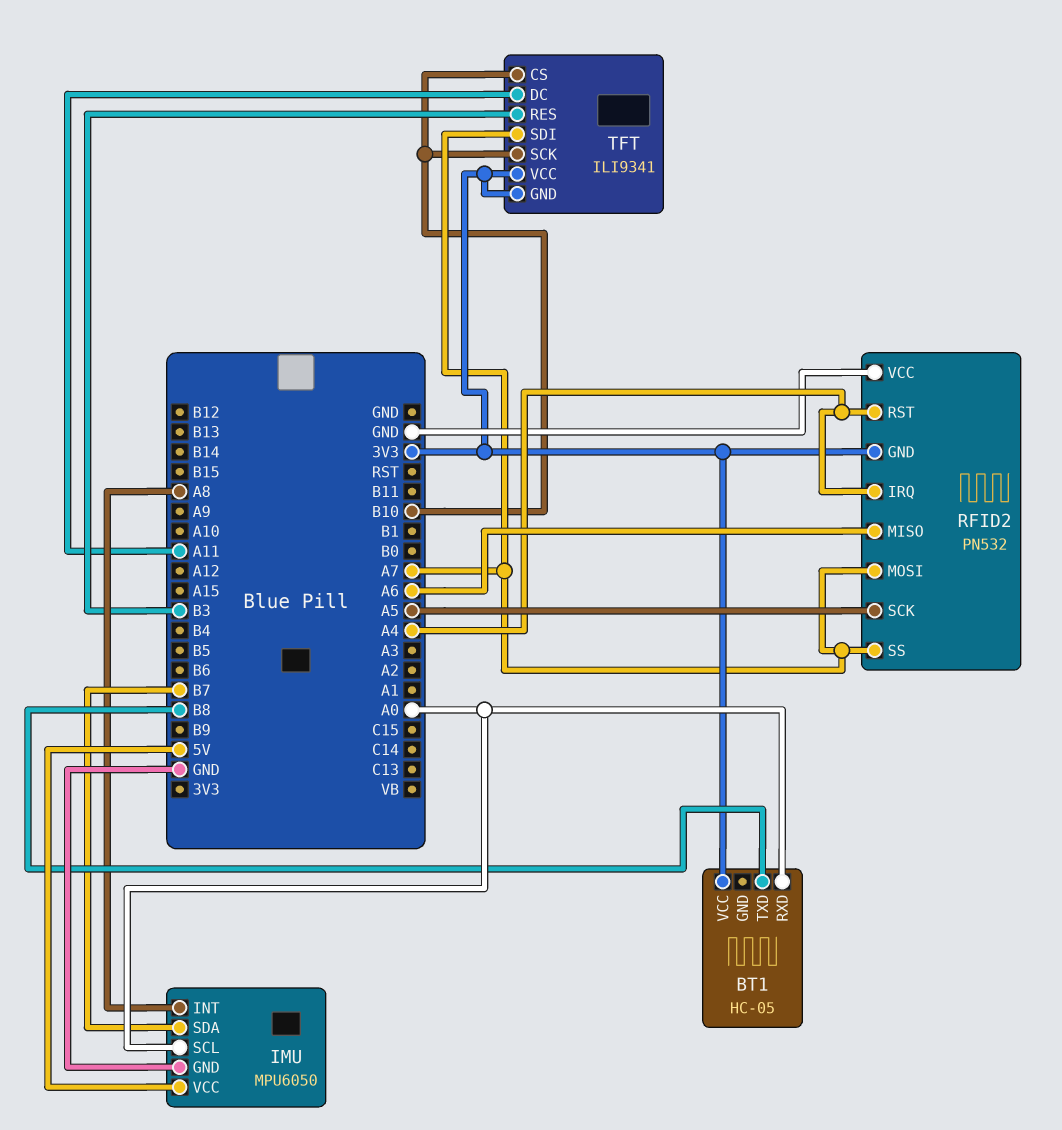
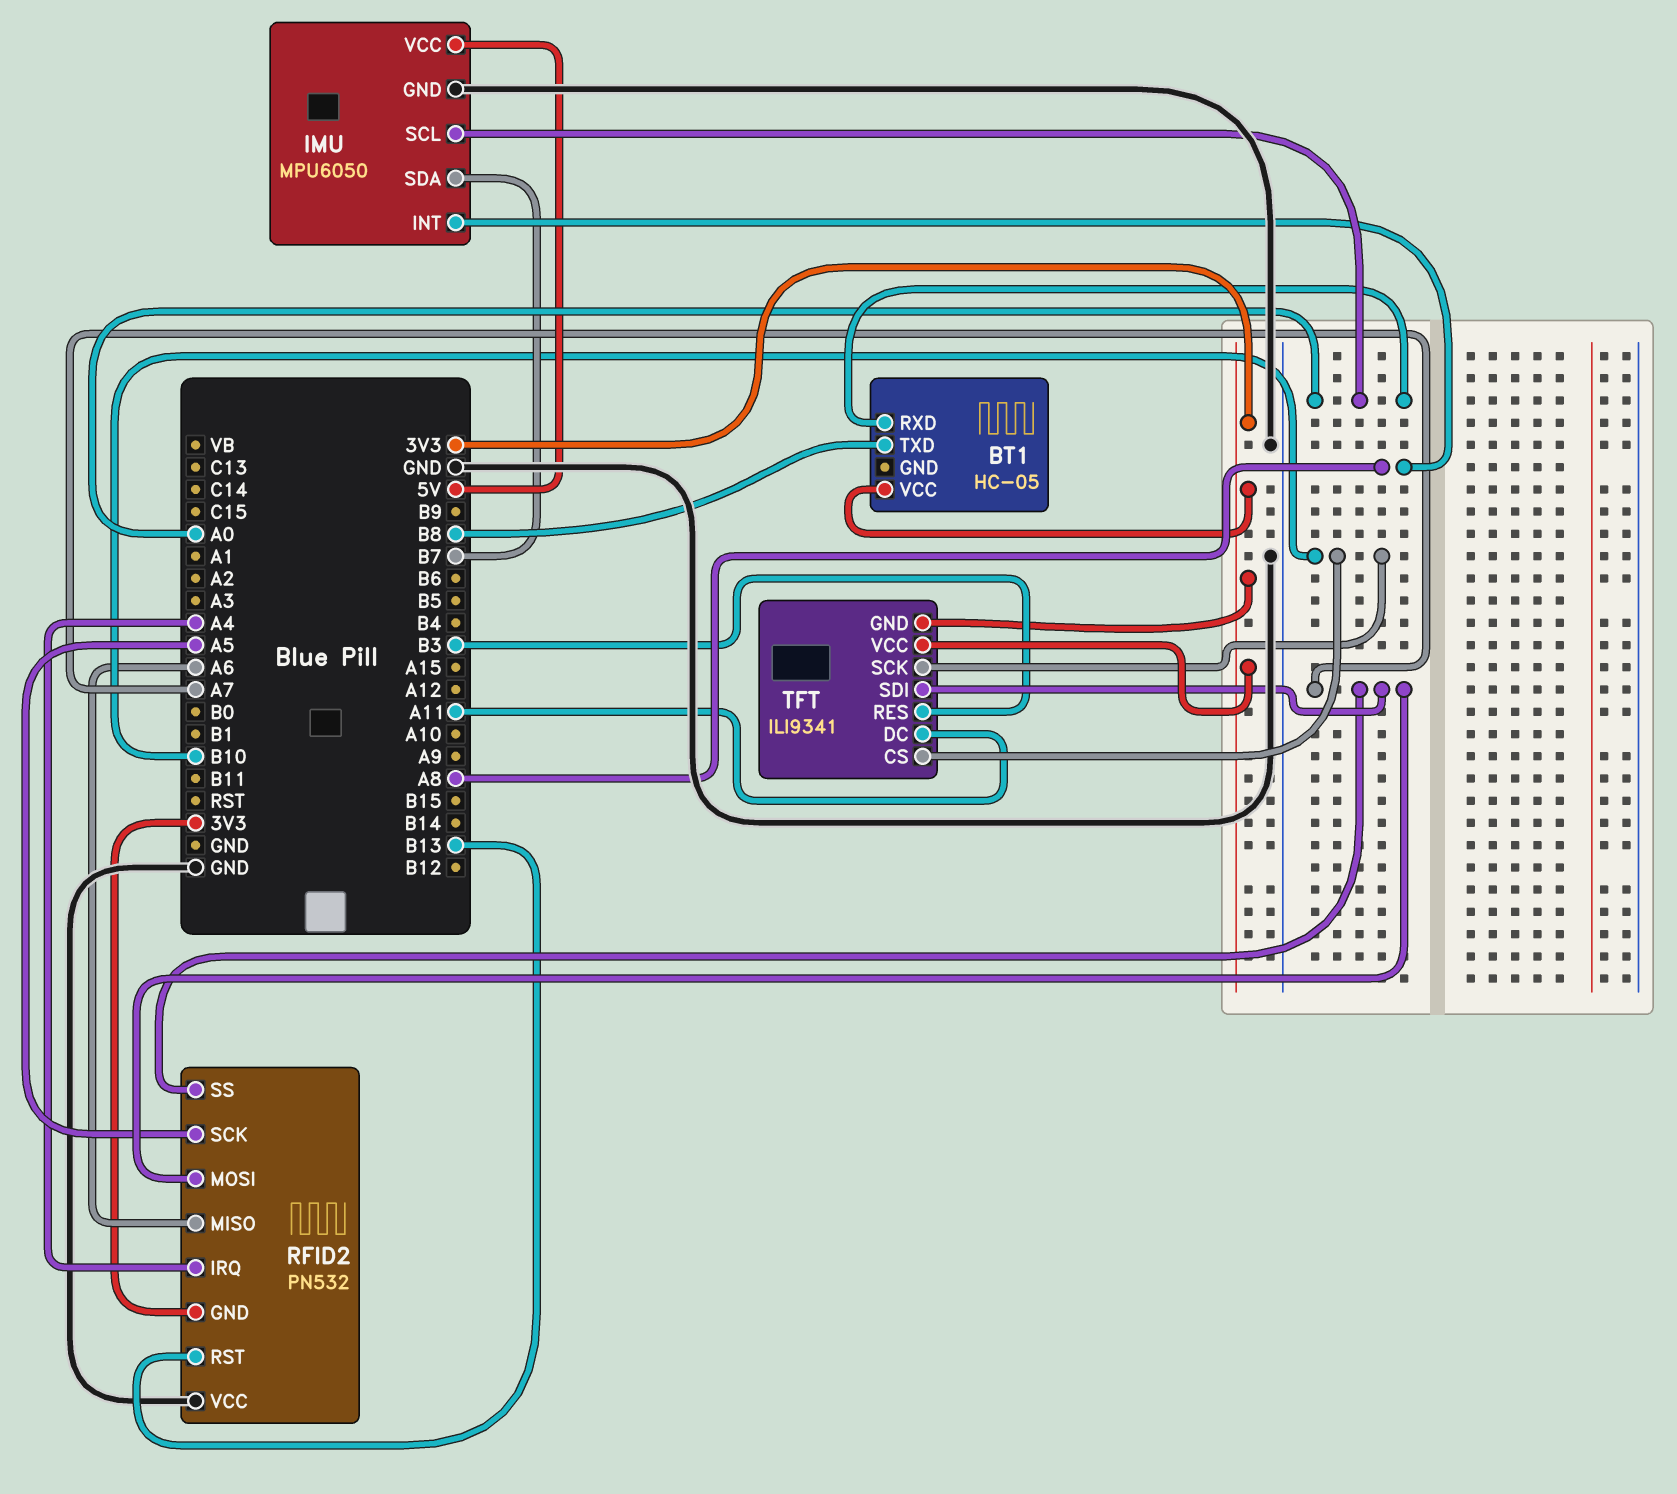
RFID2 pin RST: A4 -> B13

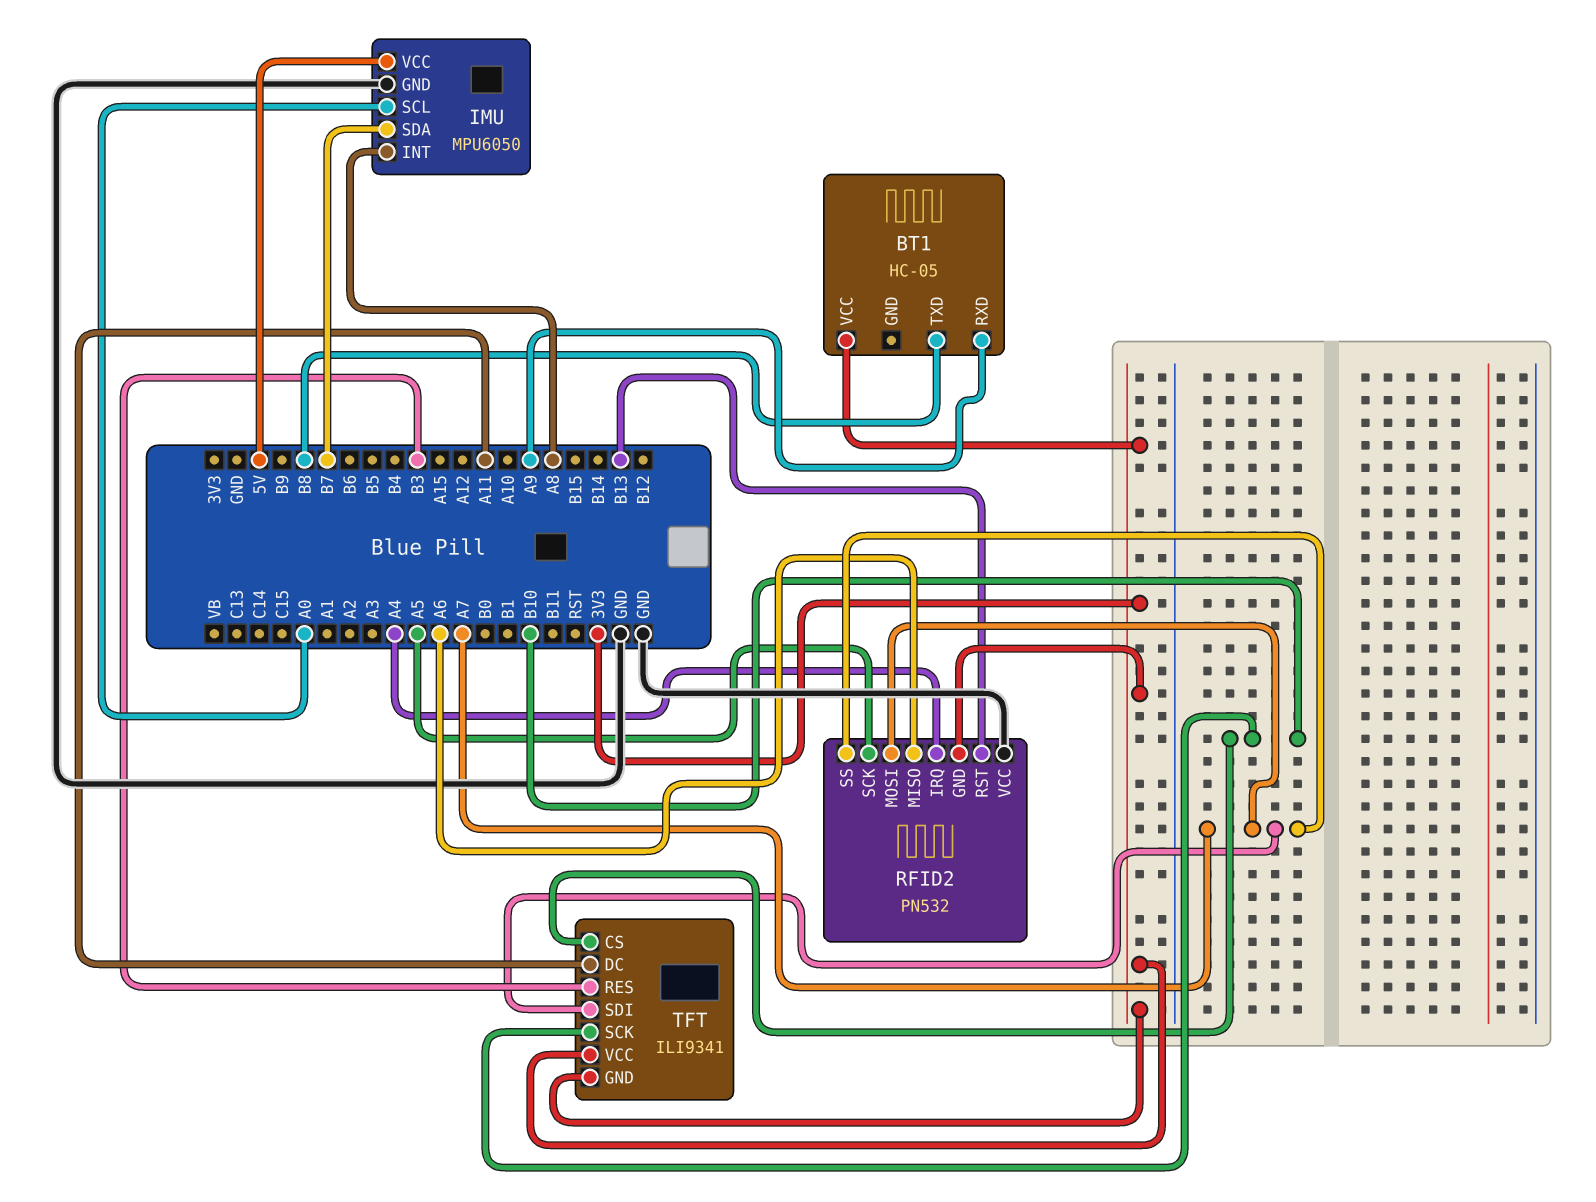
BT1 pin RXD: A0 -> A9

